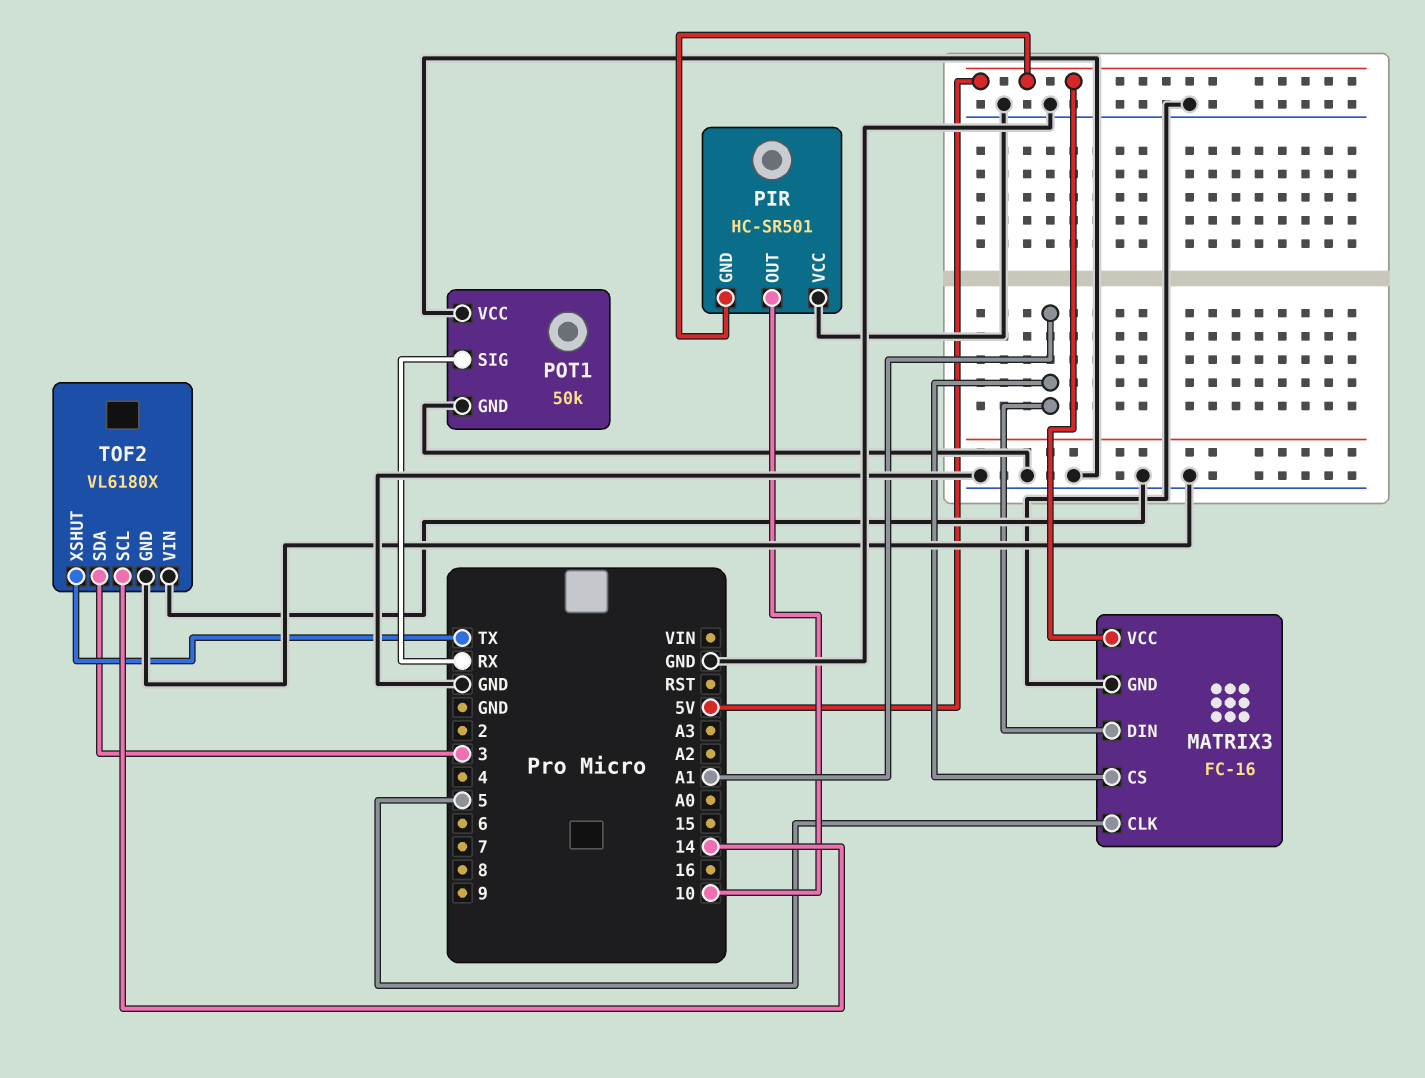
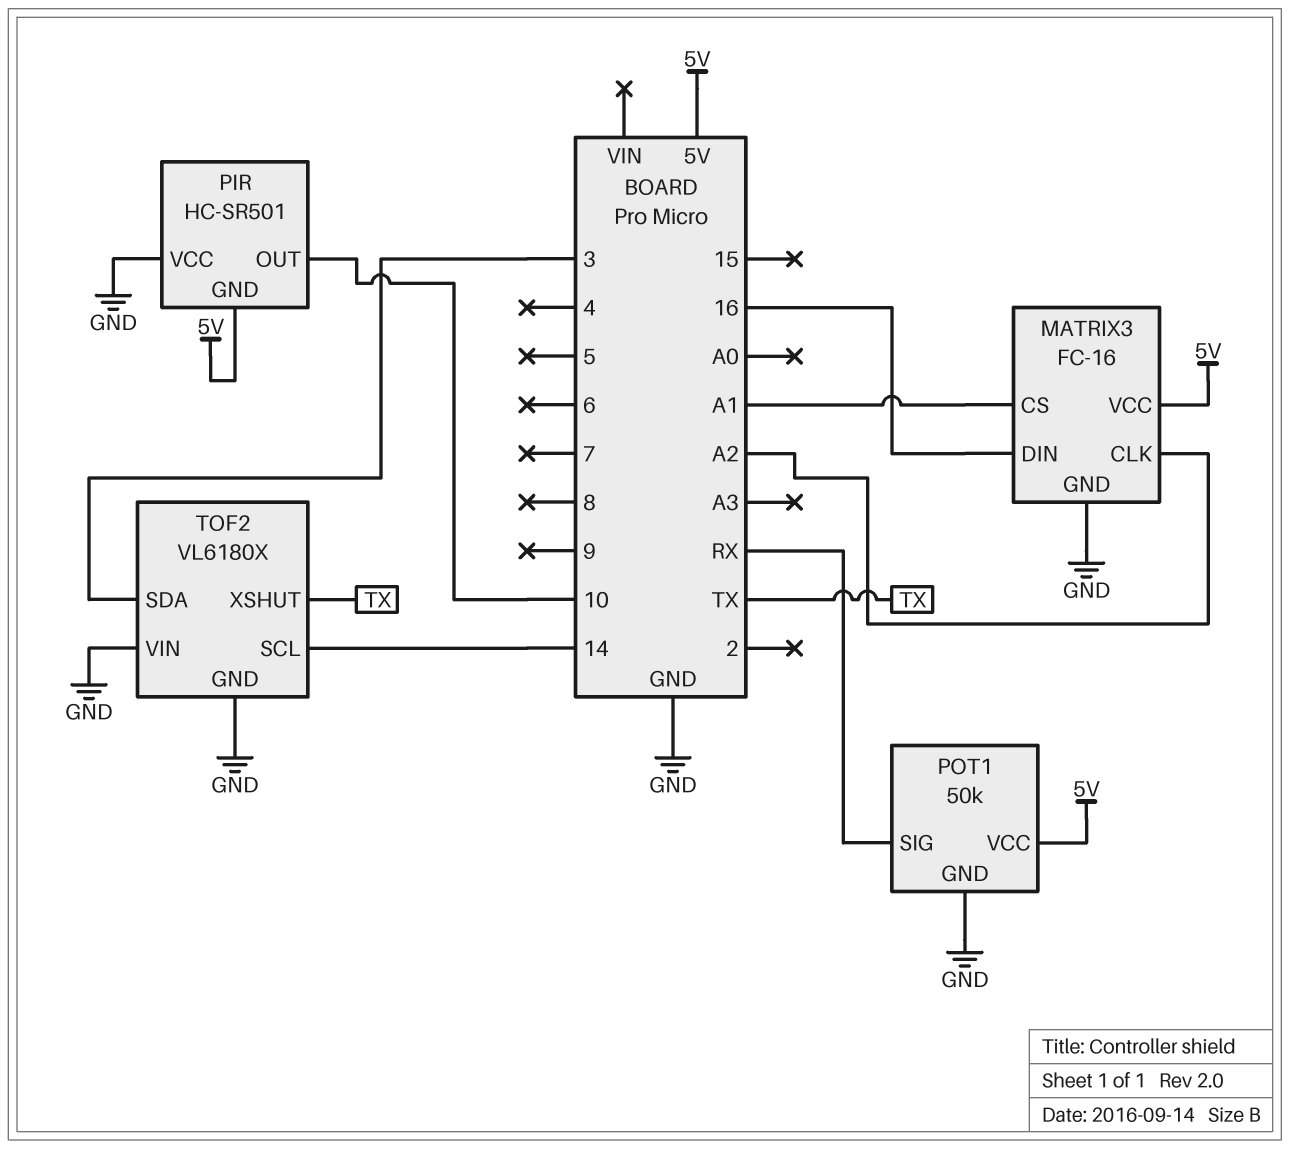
MATRIX3 pin CLK: 5 -> A2
MATRIX3 pin DIN: A1 -> 16
POT1 pin VCC: GND -> 5V

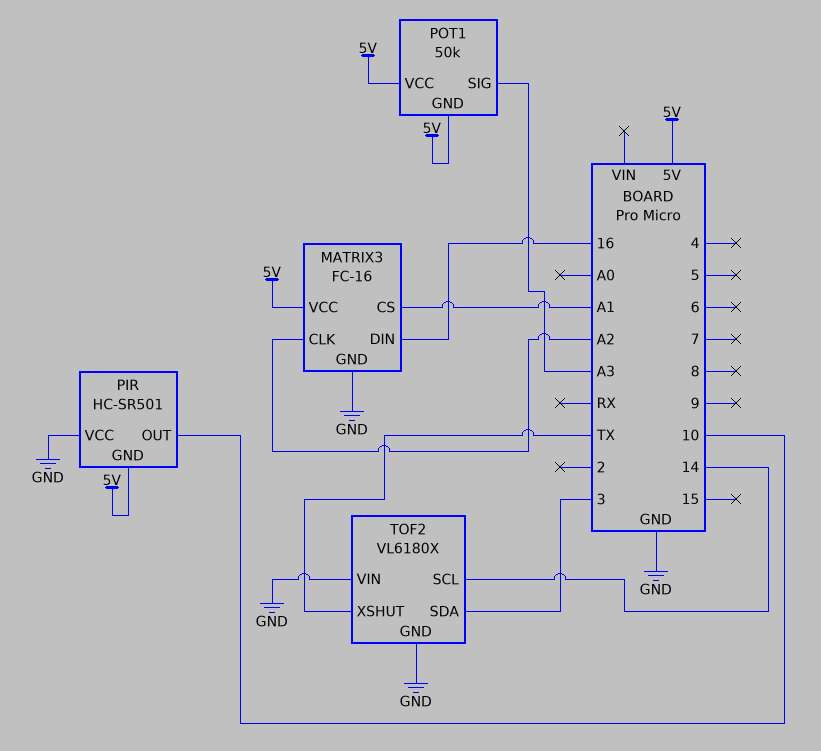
POT1 pin GND: GND -> 5V
POT1 pin SIG: RX -> A3

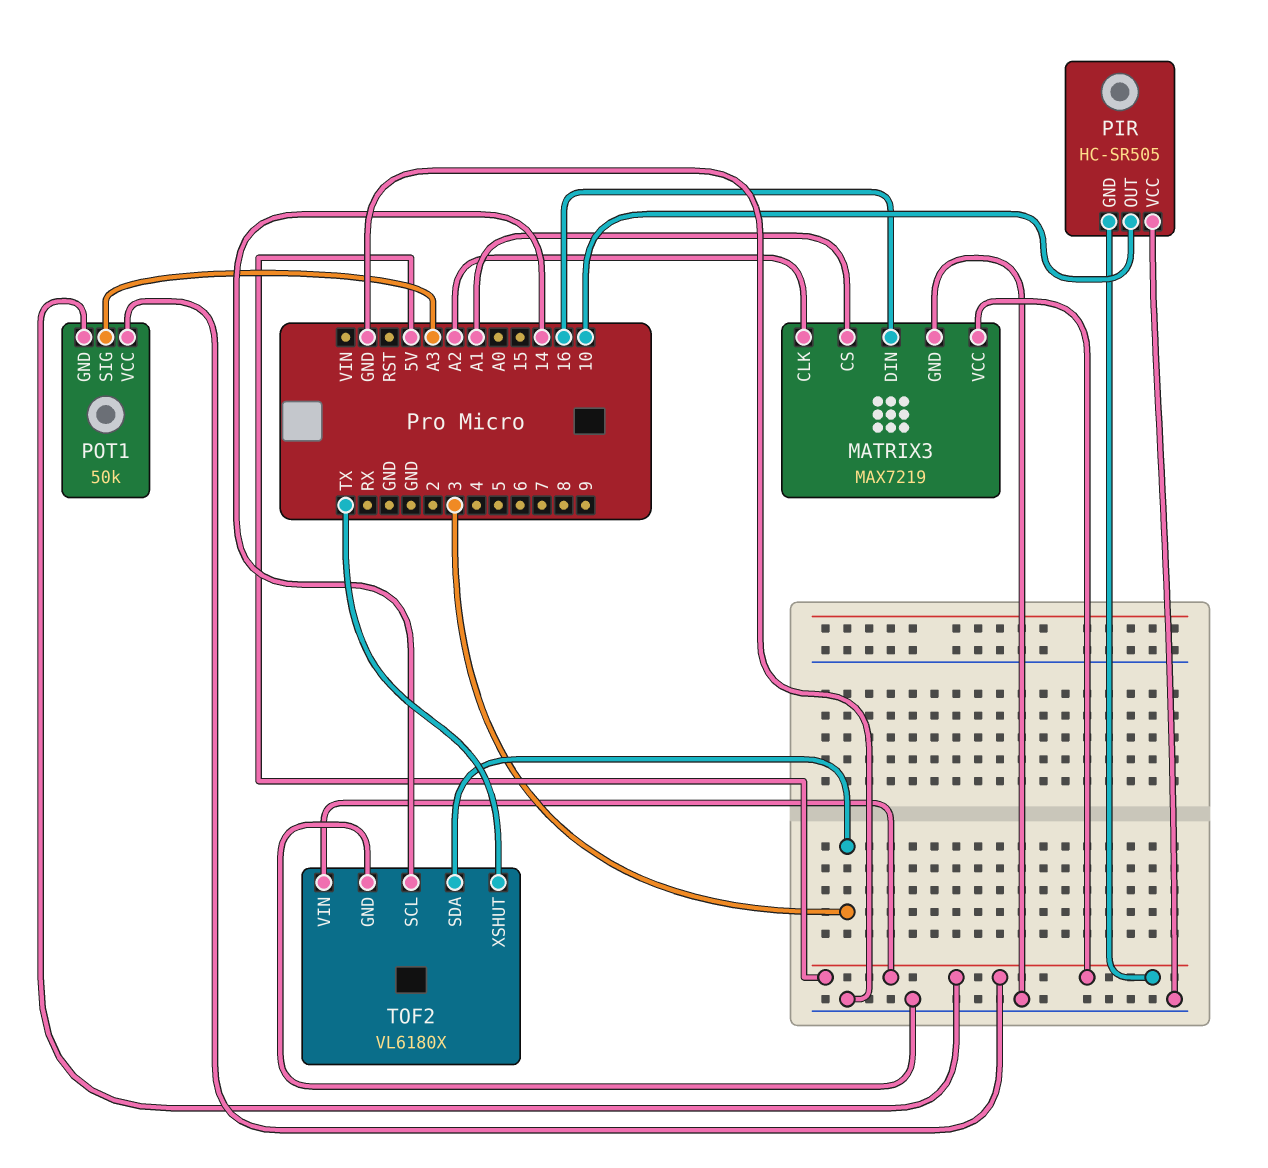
MATRIX3: FC-16 -> MAX7219
PIR: HC-SR501 -> HC-SR505
TOF2 pin VIN: GND -> 5V

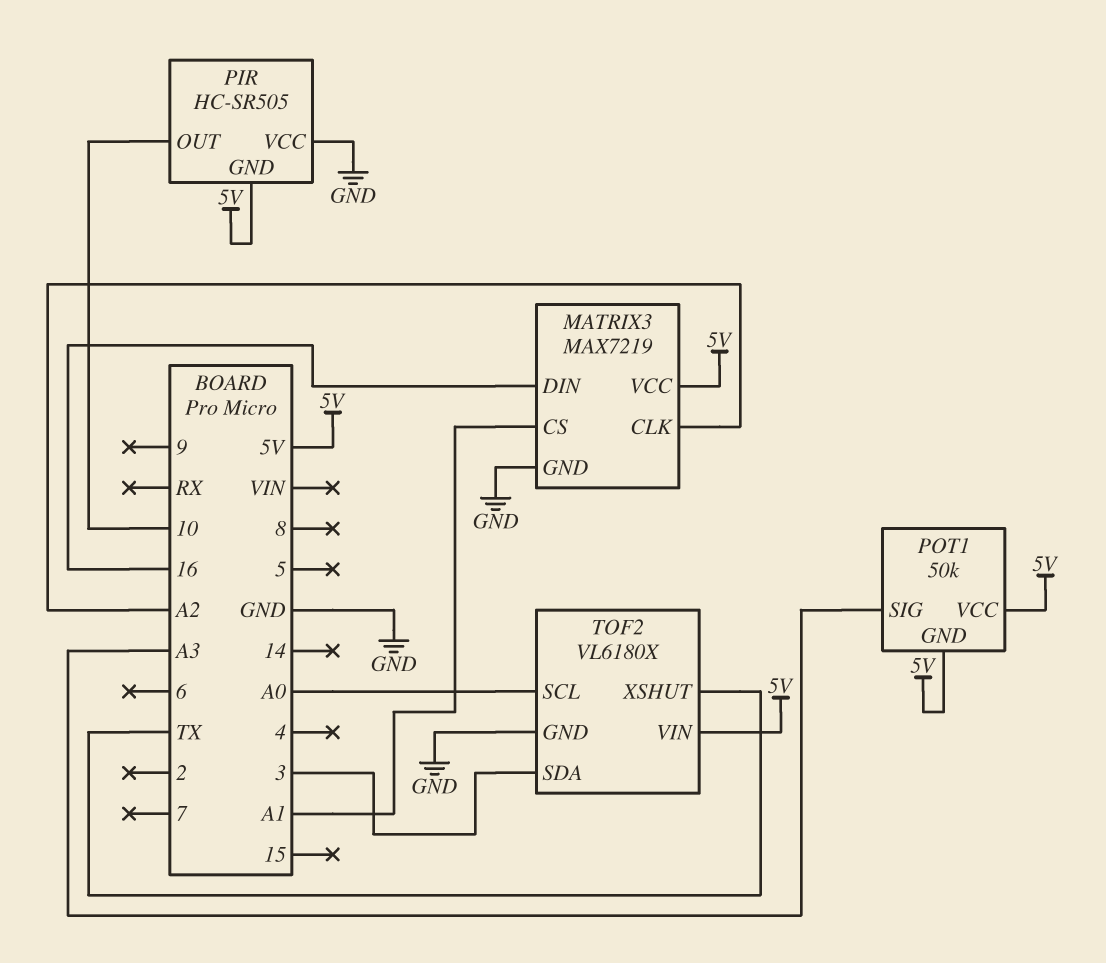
TOF2 pin SCL: 14 -> A0

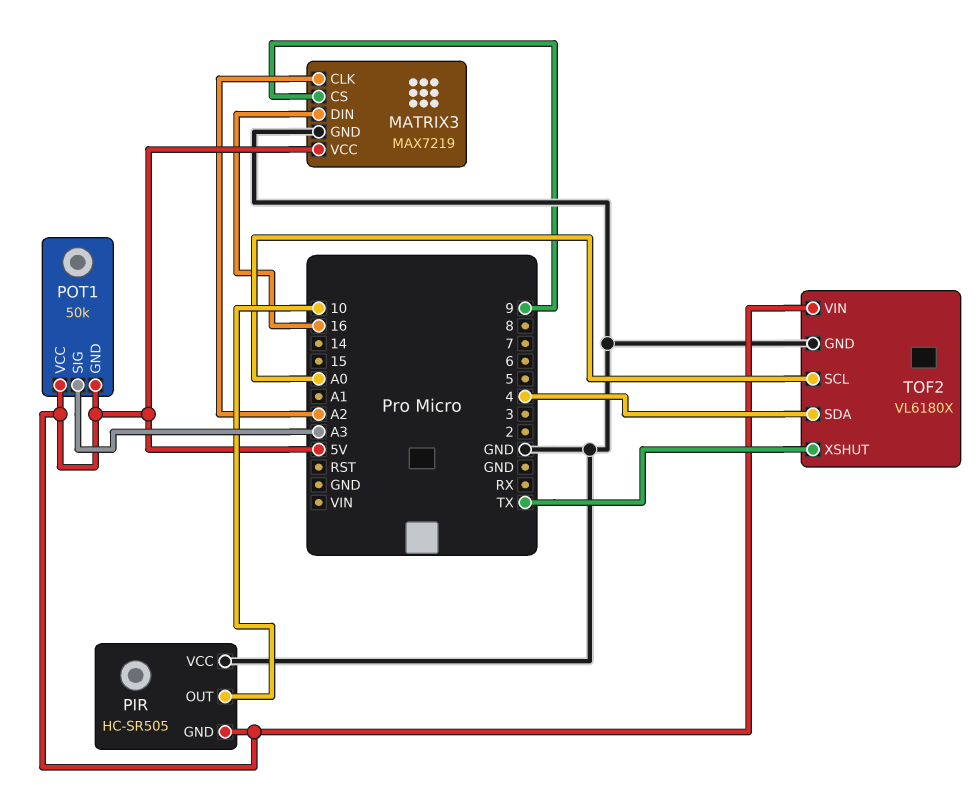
MATRIX3 pin CS: A1 -> 9
TOF2 pin SDA: 3 -> 4

